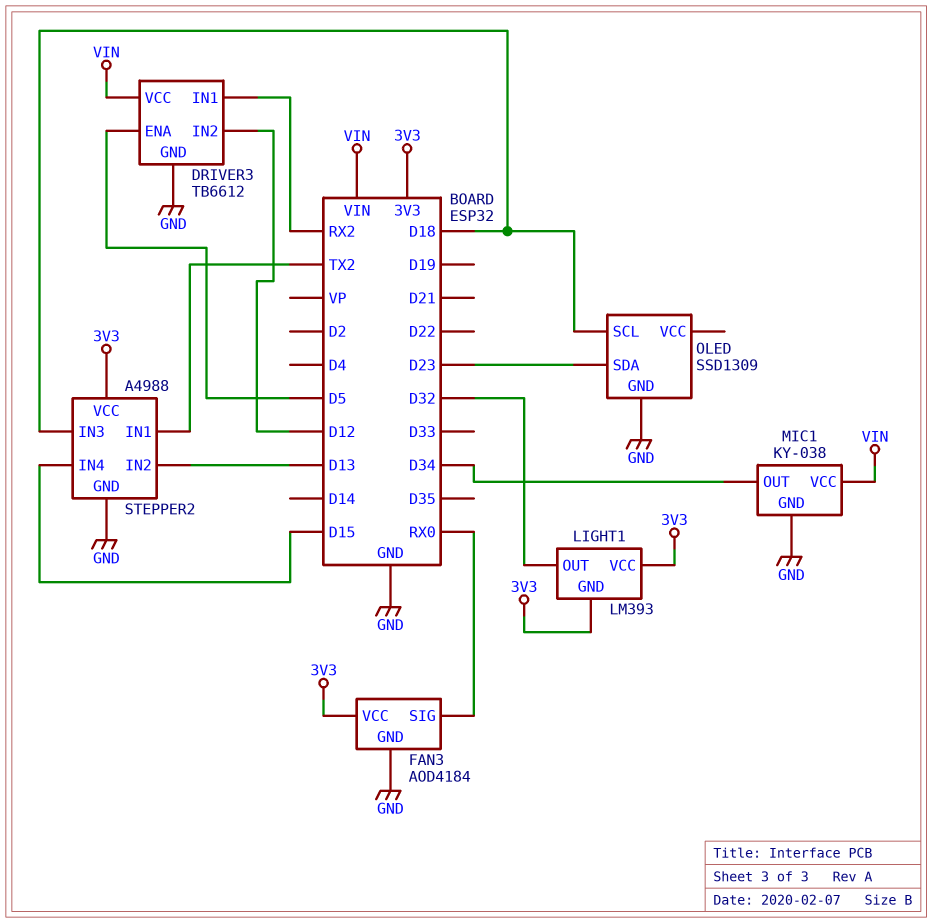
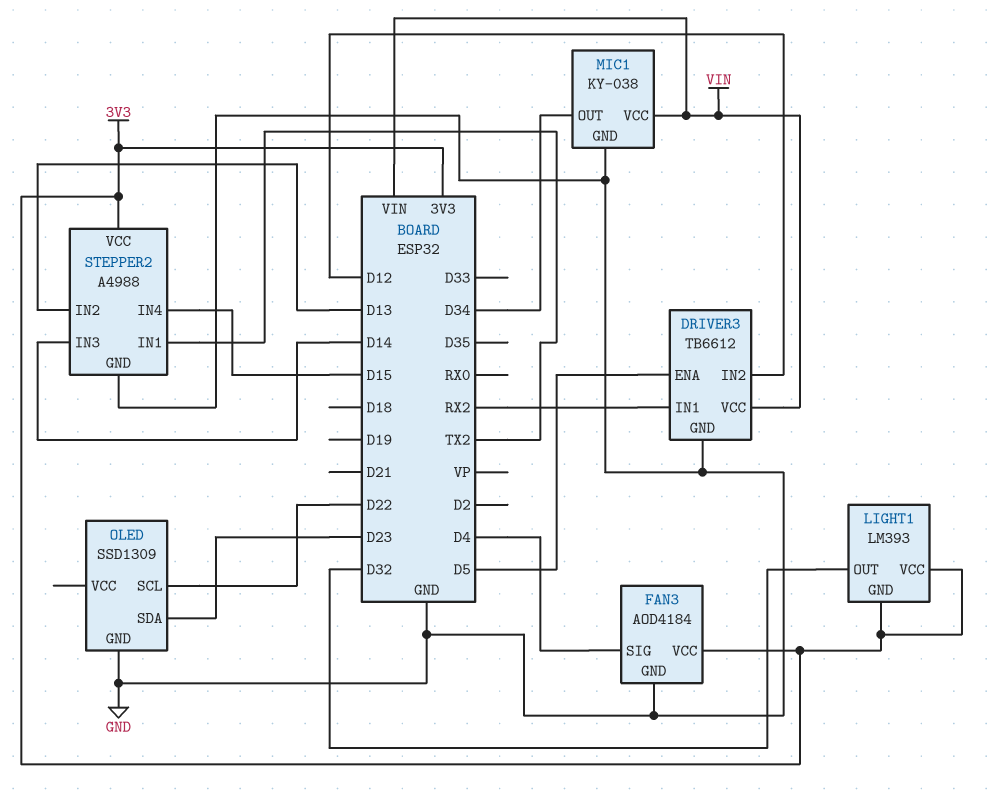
FAN3 pin SIG: RX0 -> D4
OLED pin SCL: D18 -> D22
STEPPER2 pin IN3: D18 -> D14

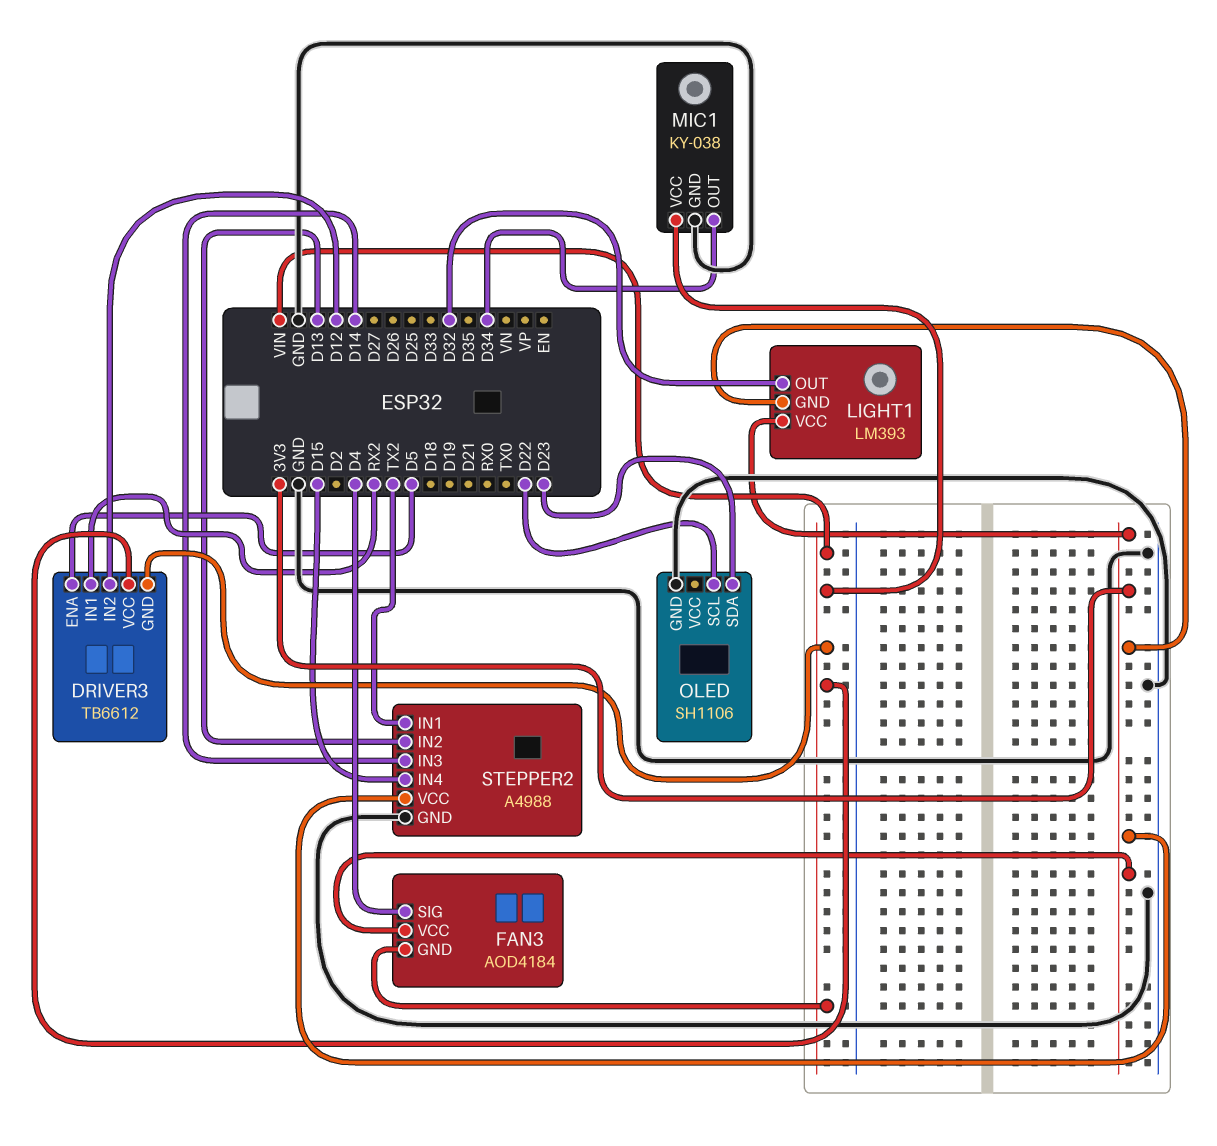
DRIVER3 pin GND: GND -> VIN
FAN3 pin GND: GND -> VIN
OLED: SSD1309 -> SH1106

